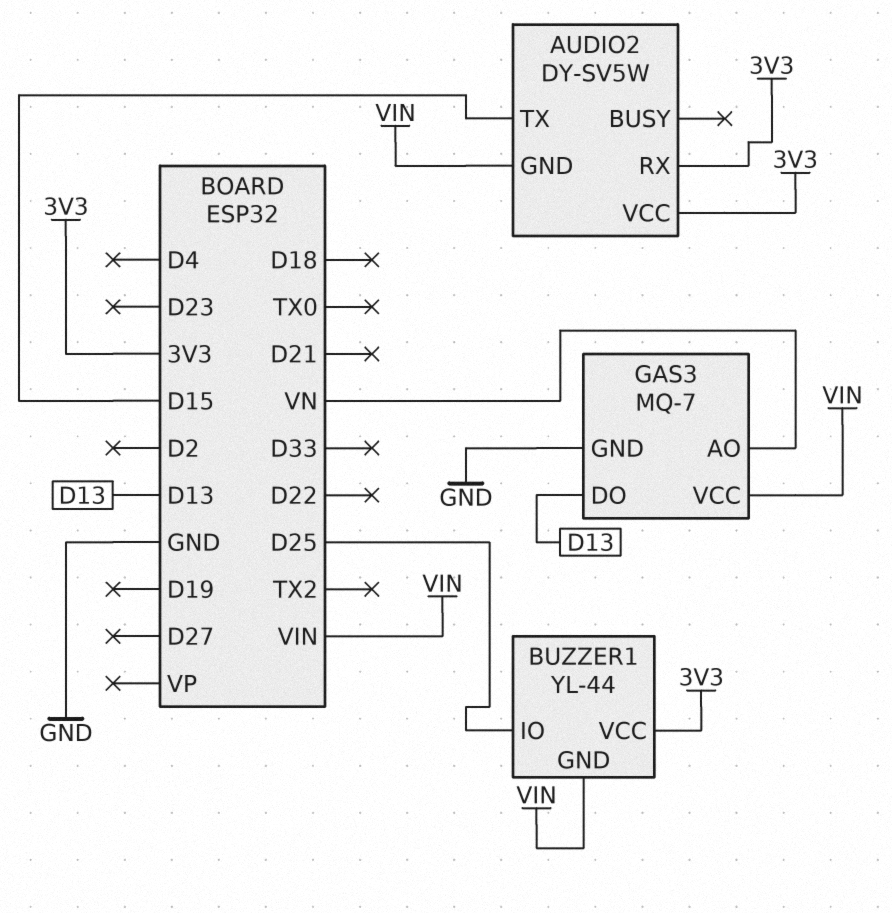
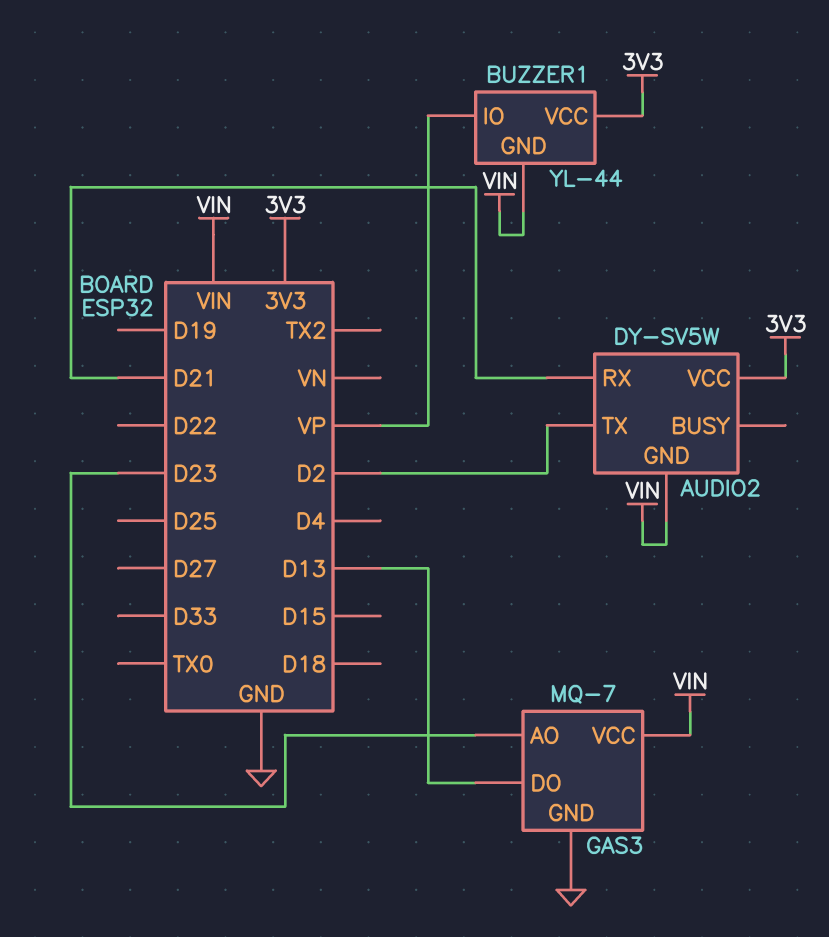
AUDIO2 pin RX: 3V3 -> D21
AUDIO2 pin TX: D15 -> D2
BUZZER1 pin IO: D25 -> VP
GAS3 pin AO: VN -> D23

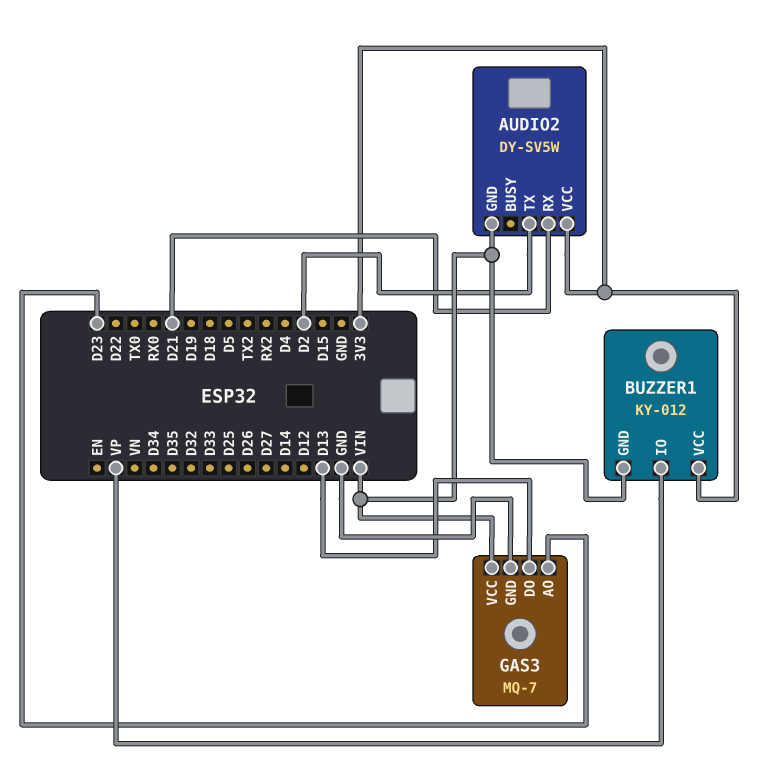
BUZZER1: YL-44 -> KY-012

